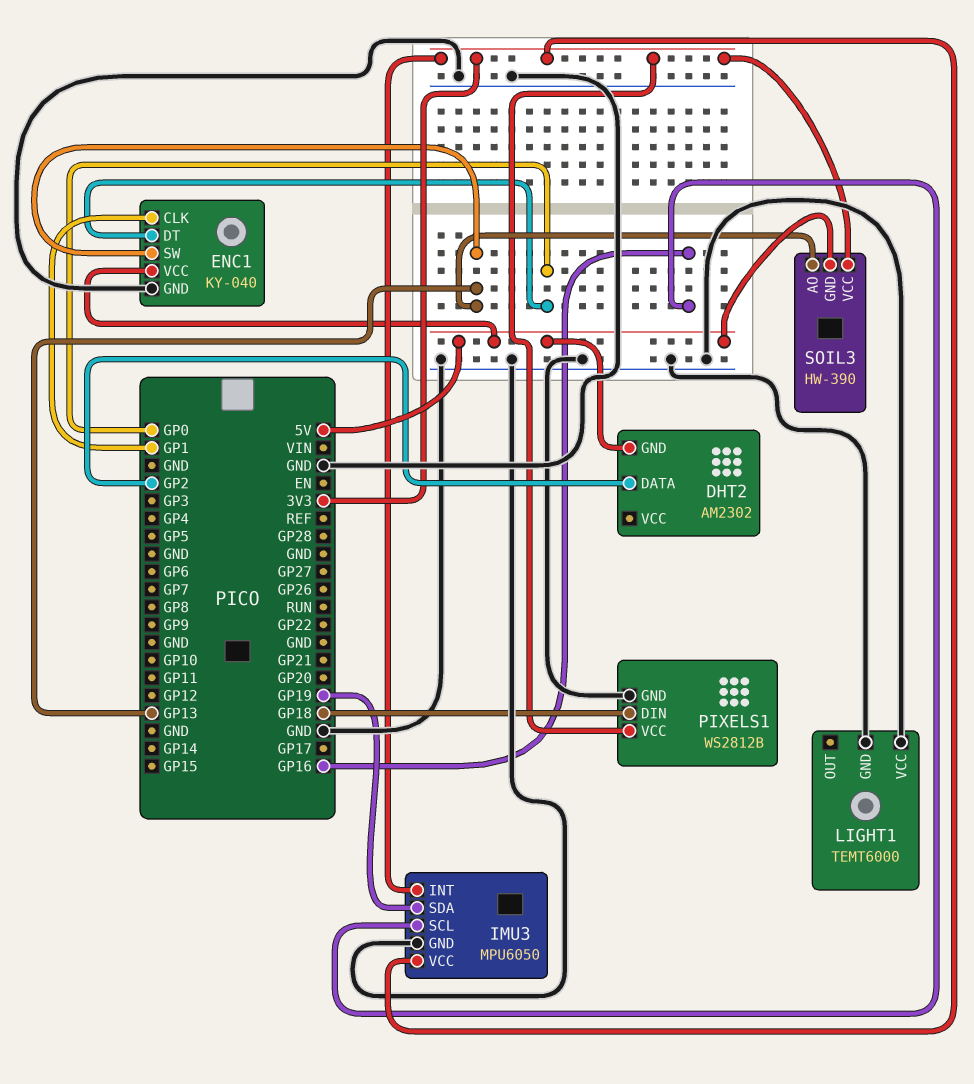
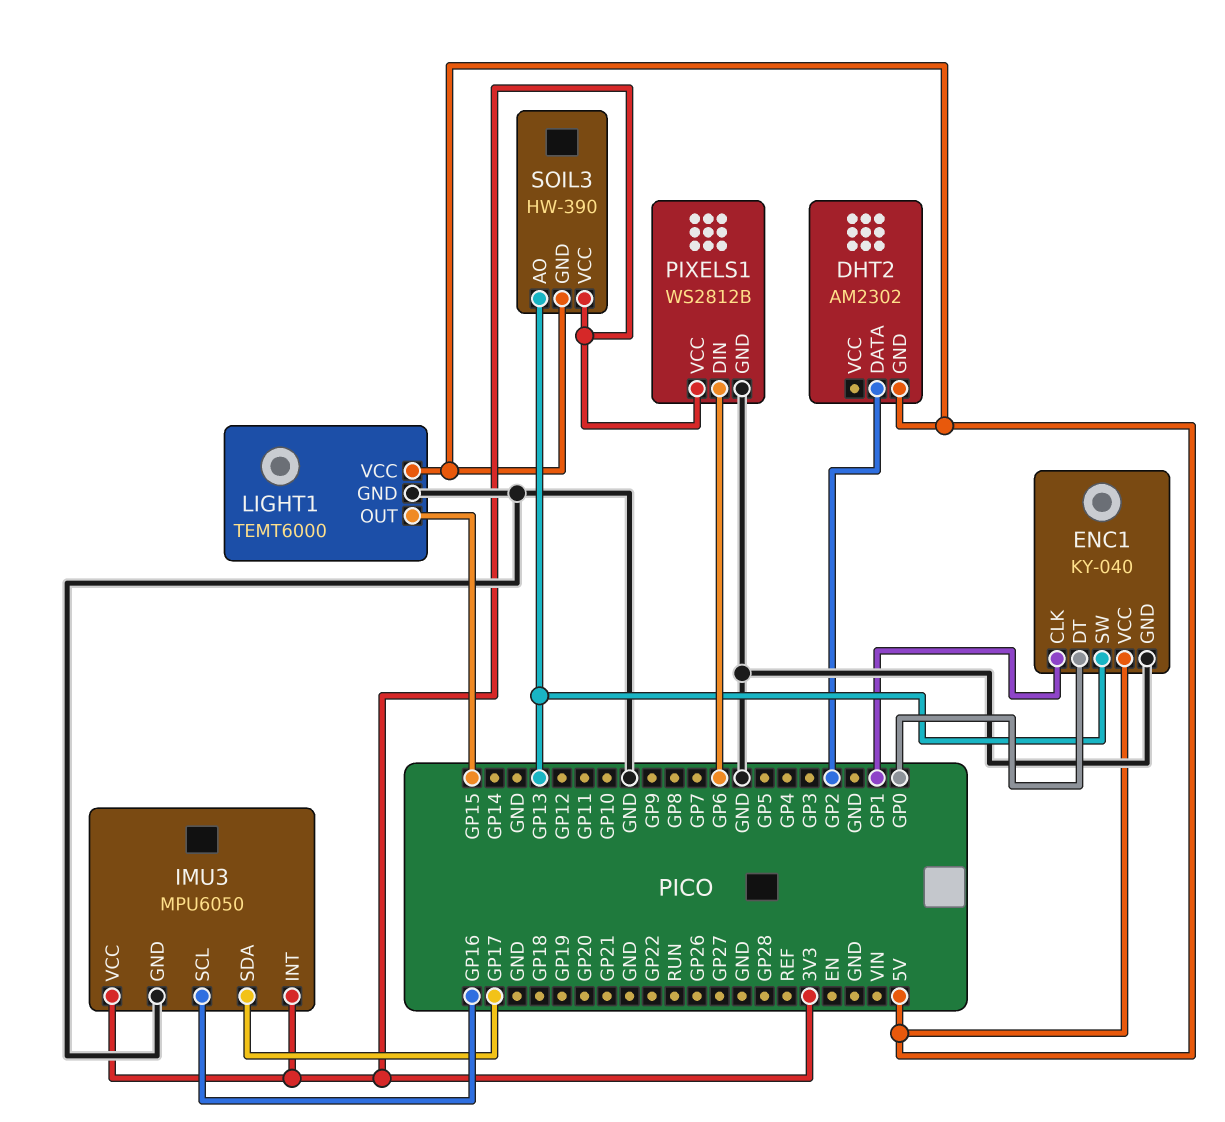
IMU3 pin SDA: GP19 -> GP17
LIGHT1 pin OUT: none -> GP15
LIGHT1 pin VCC: GND -> 5V
PIXELS1 pin DIN: GP18 -> GP6

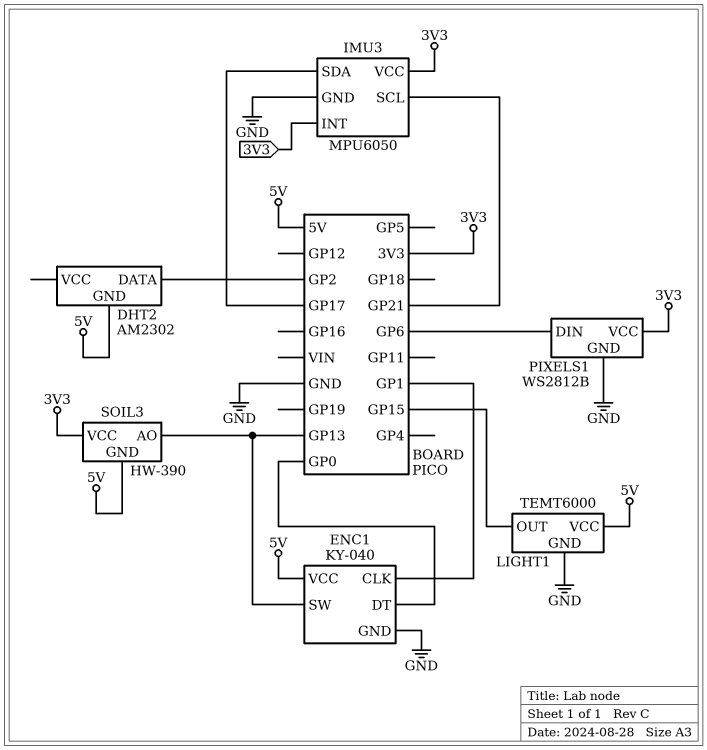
IMU3 pin SCL: GP16 -> GP21

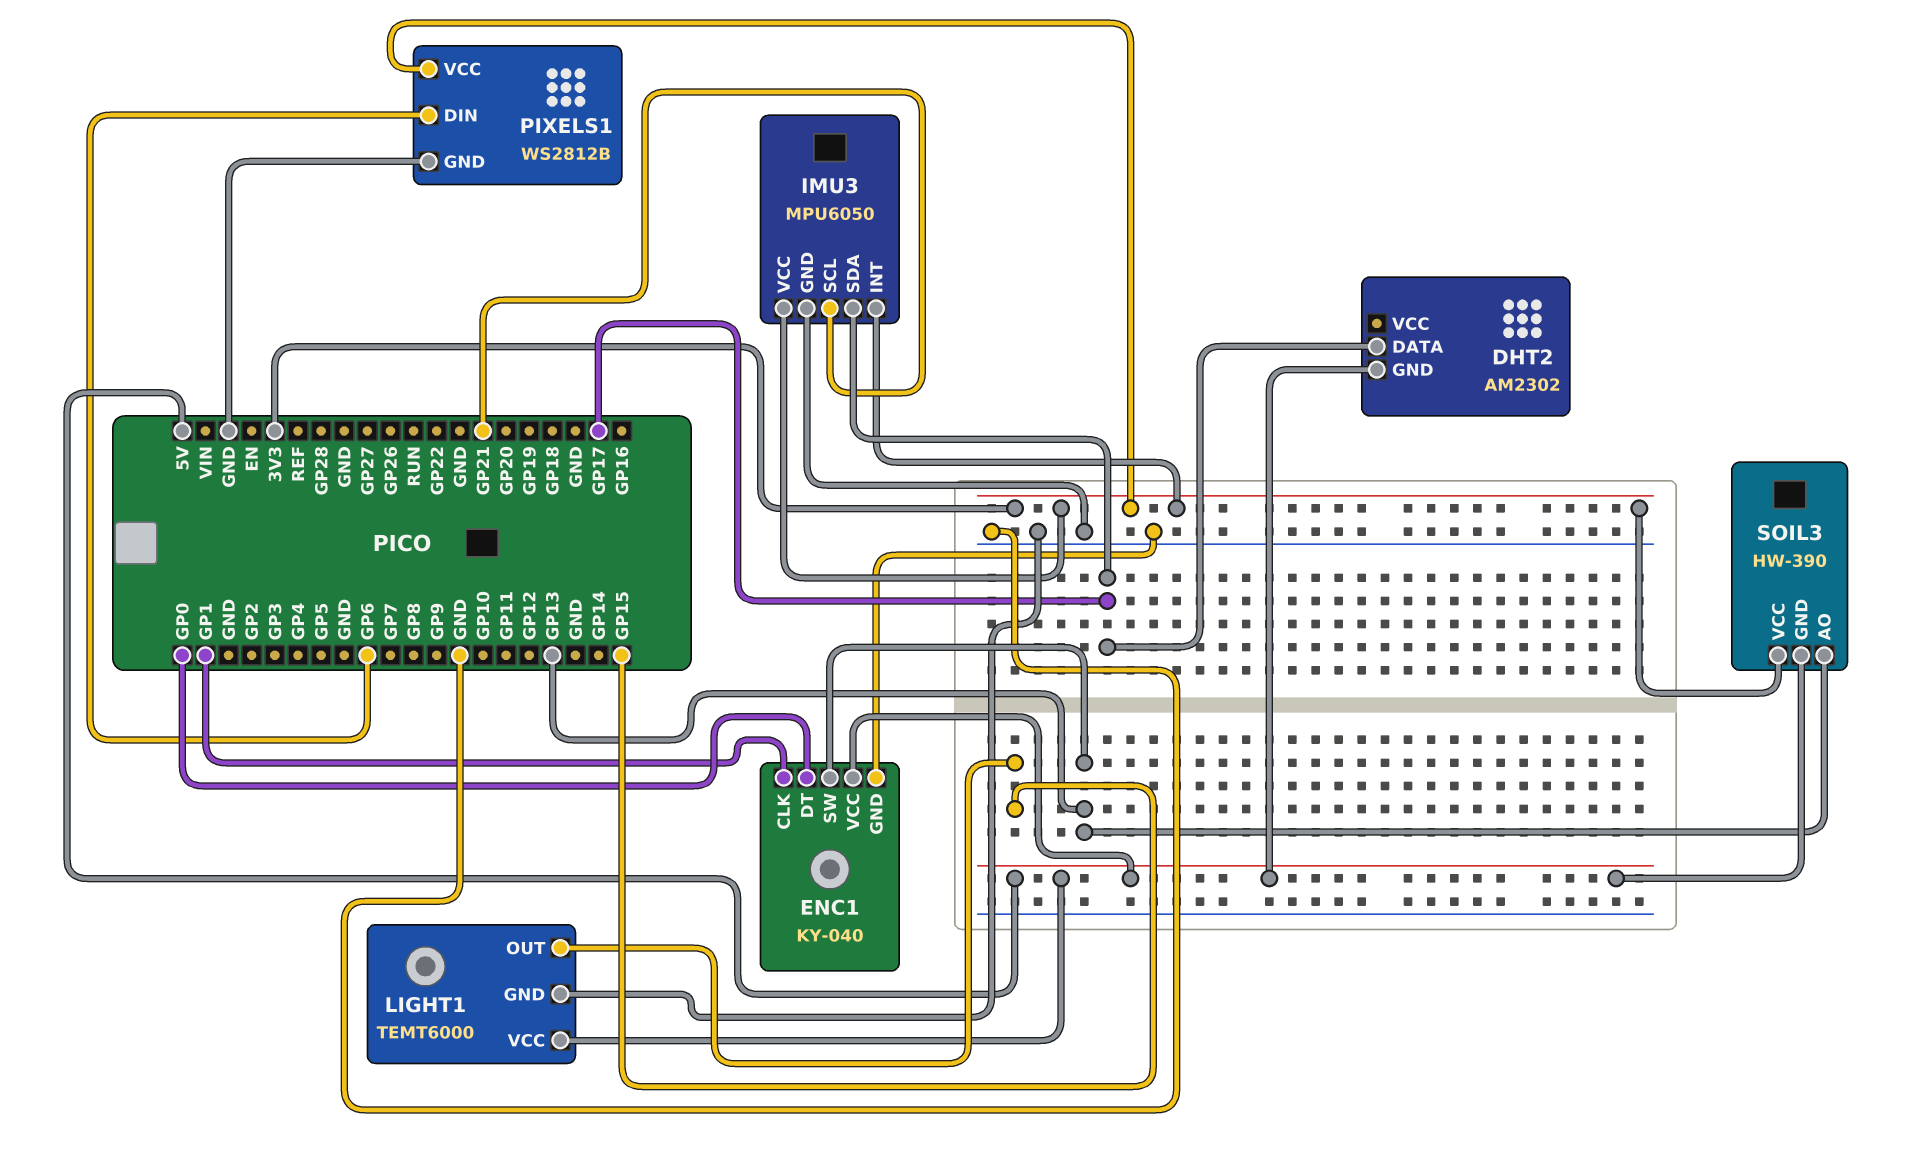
DHT2 pin DATA: GP2 -> GP17

